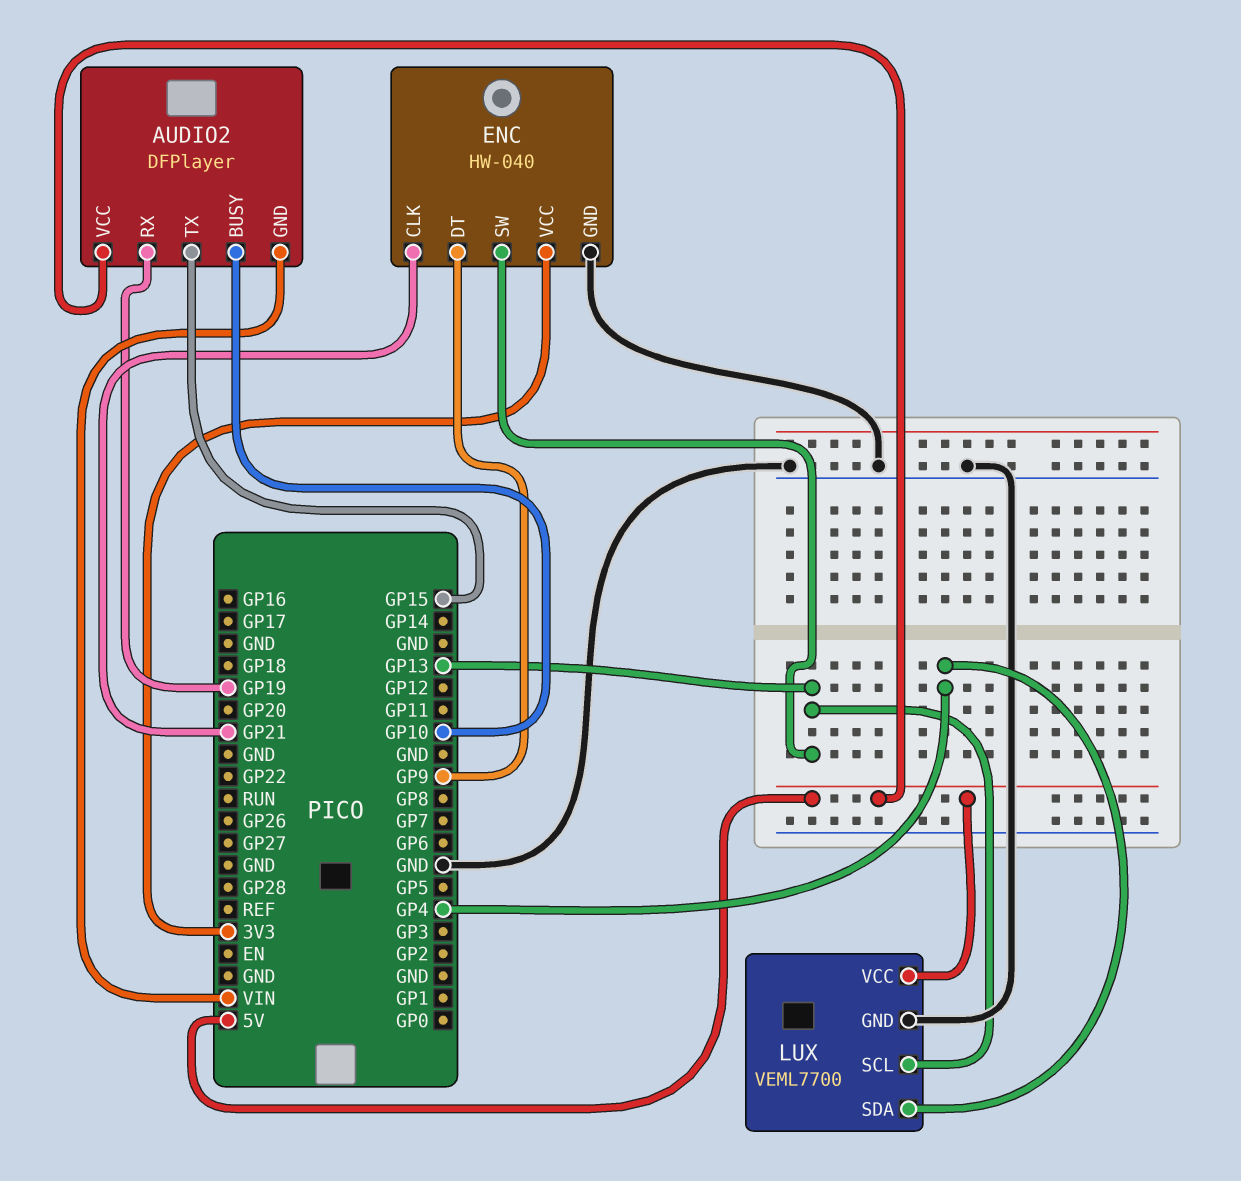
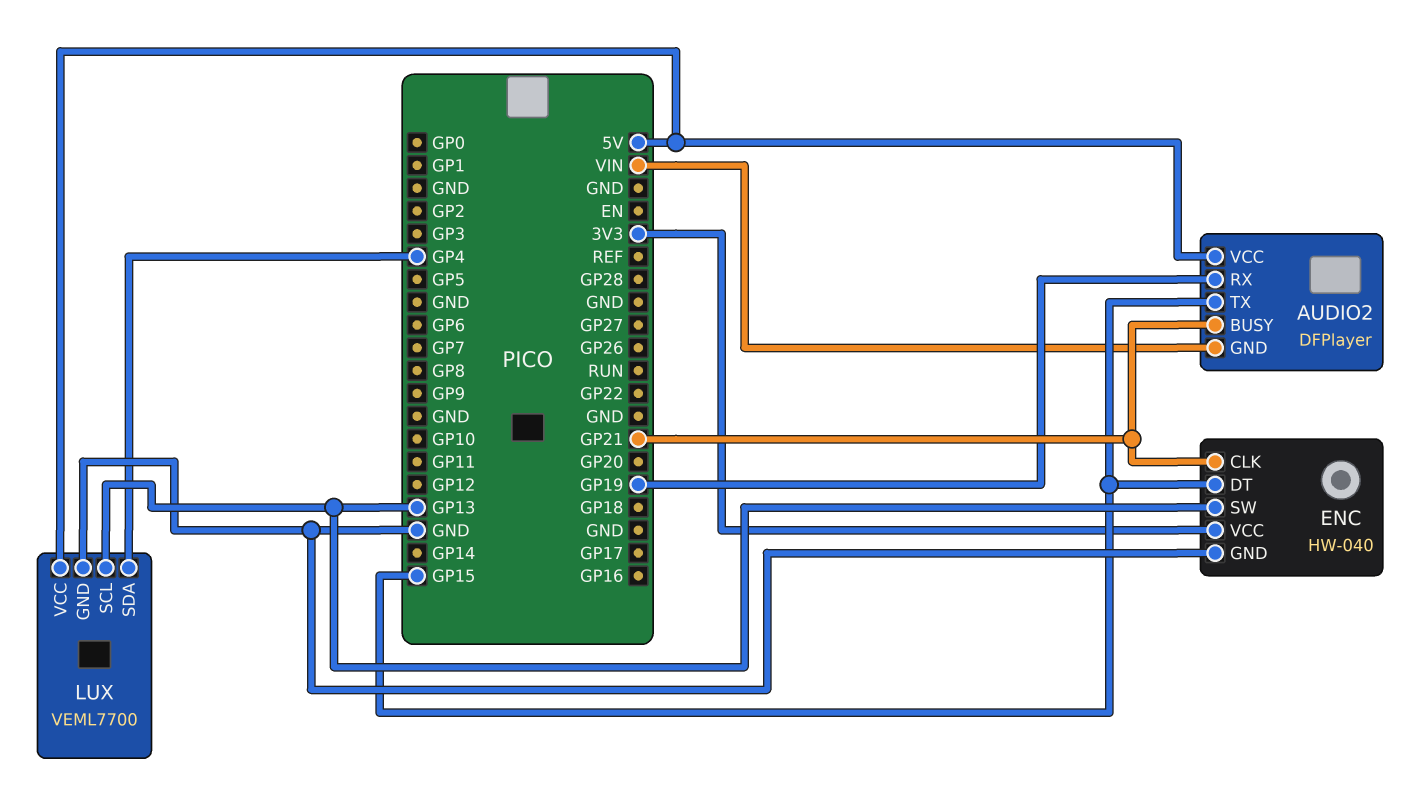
AUDIO2 pin BUSY: GP10 -> GP21
ENC pin DT: GP9 -> GP15

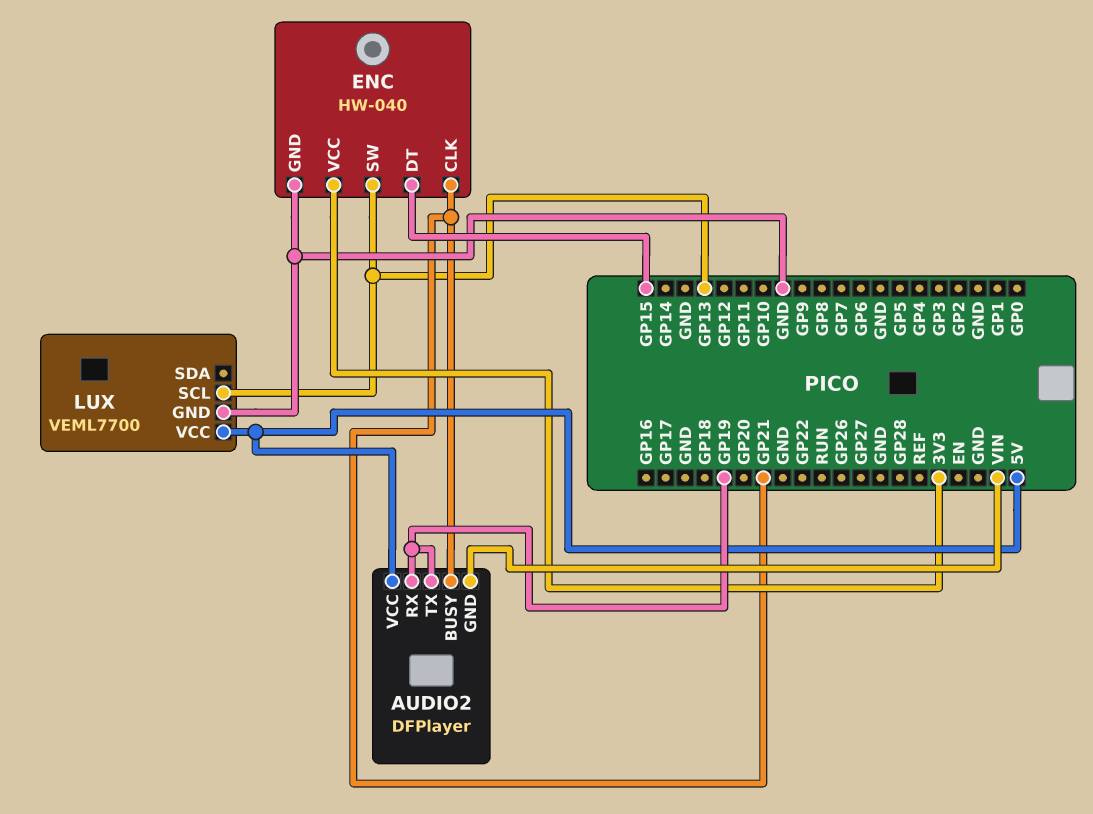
AUDIO2 pin TX: GP15 -> GP19
LUX pin SDA: GP4 -> none

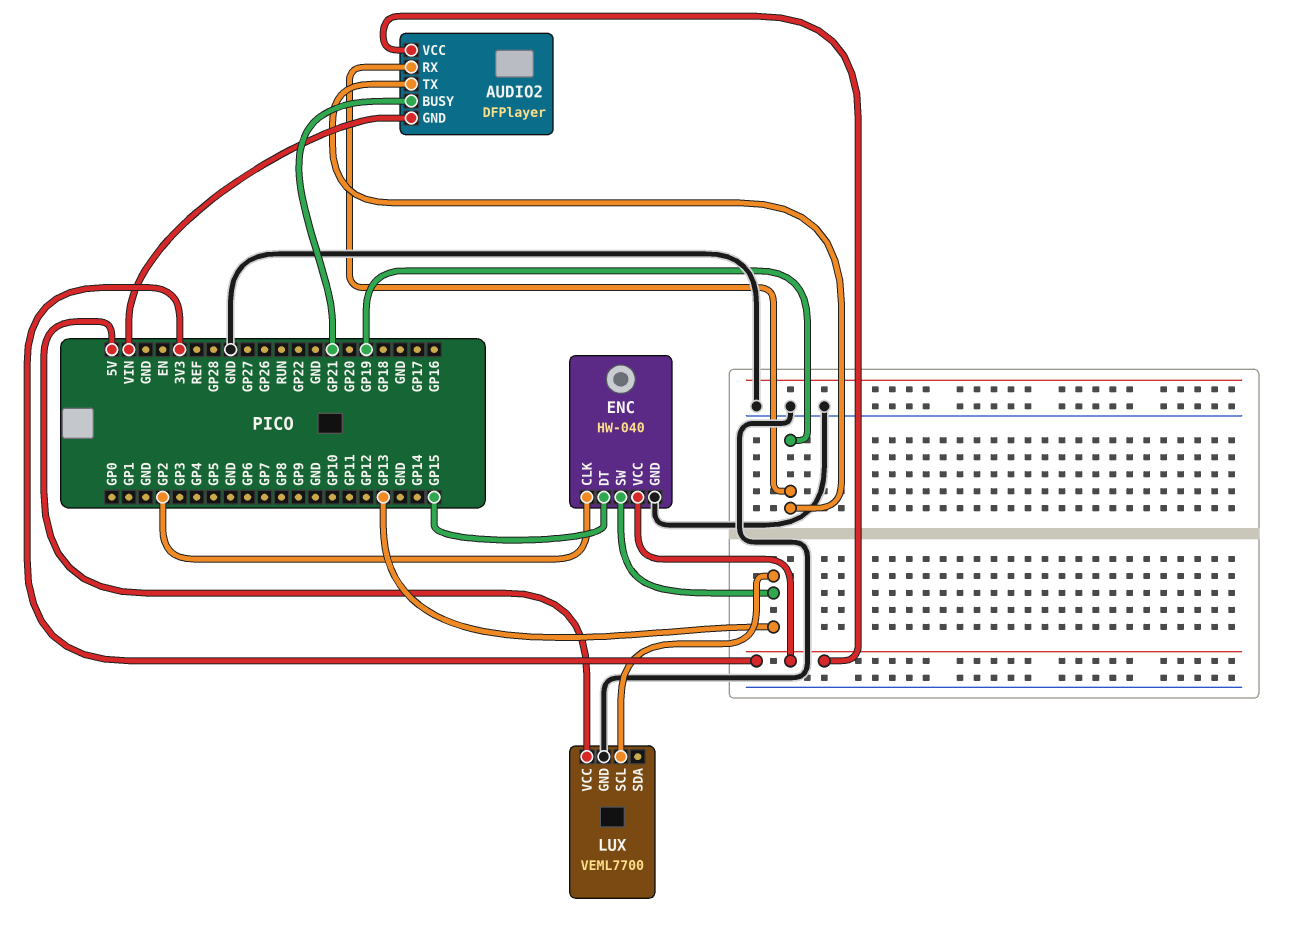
AUDIO2 pin VCC: 5V -> 3V3
ENC pin CLK: GP21 -> GP2

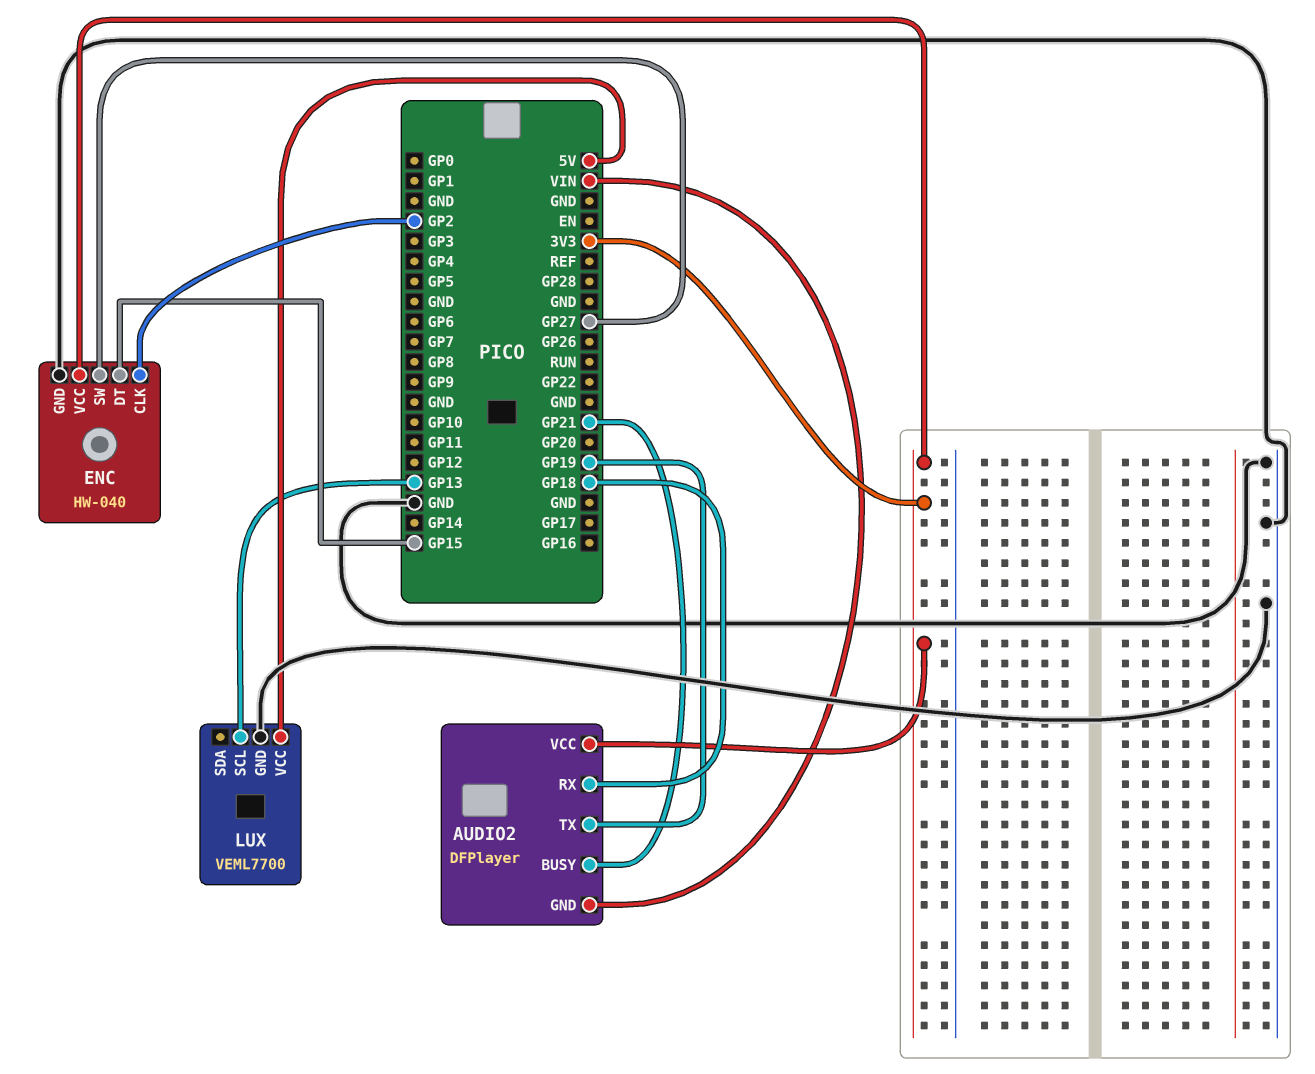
AUDIO2 pin RX: GP19 -> GP18
ENC pin SW: GP13 -> GP27

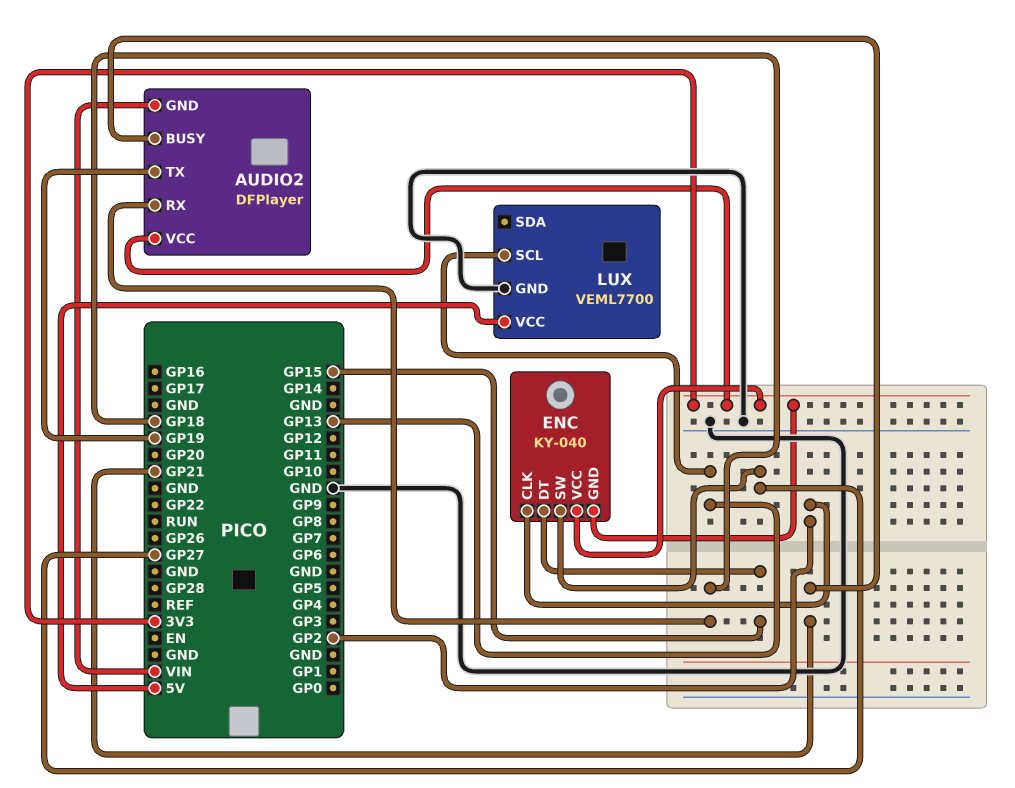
ENC: HW-040 -> KY-040
ENC pin GND: GND -> 3V3

